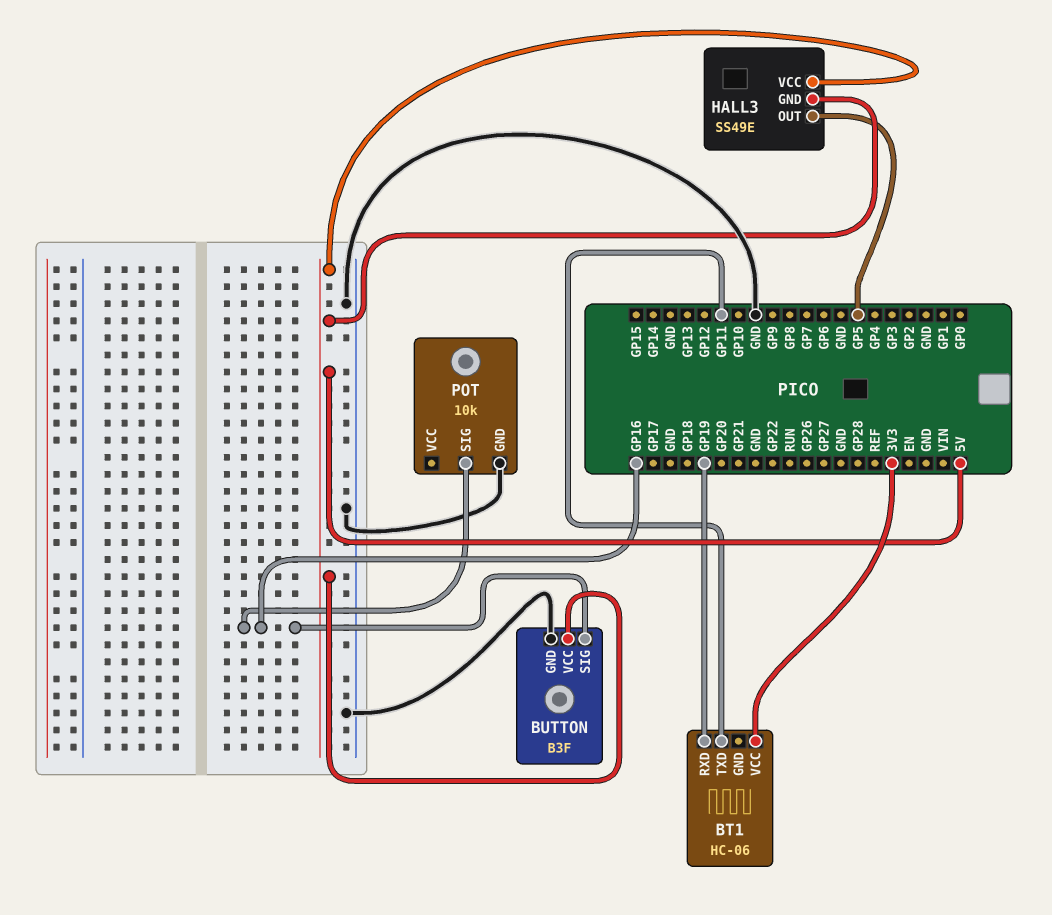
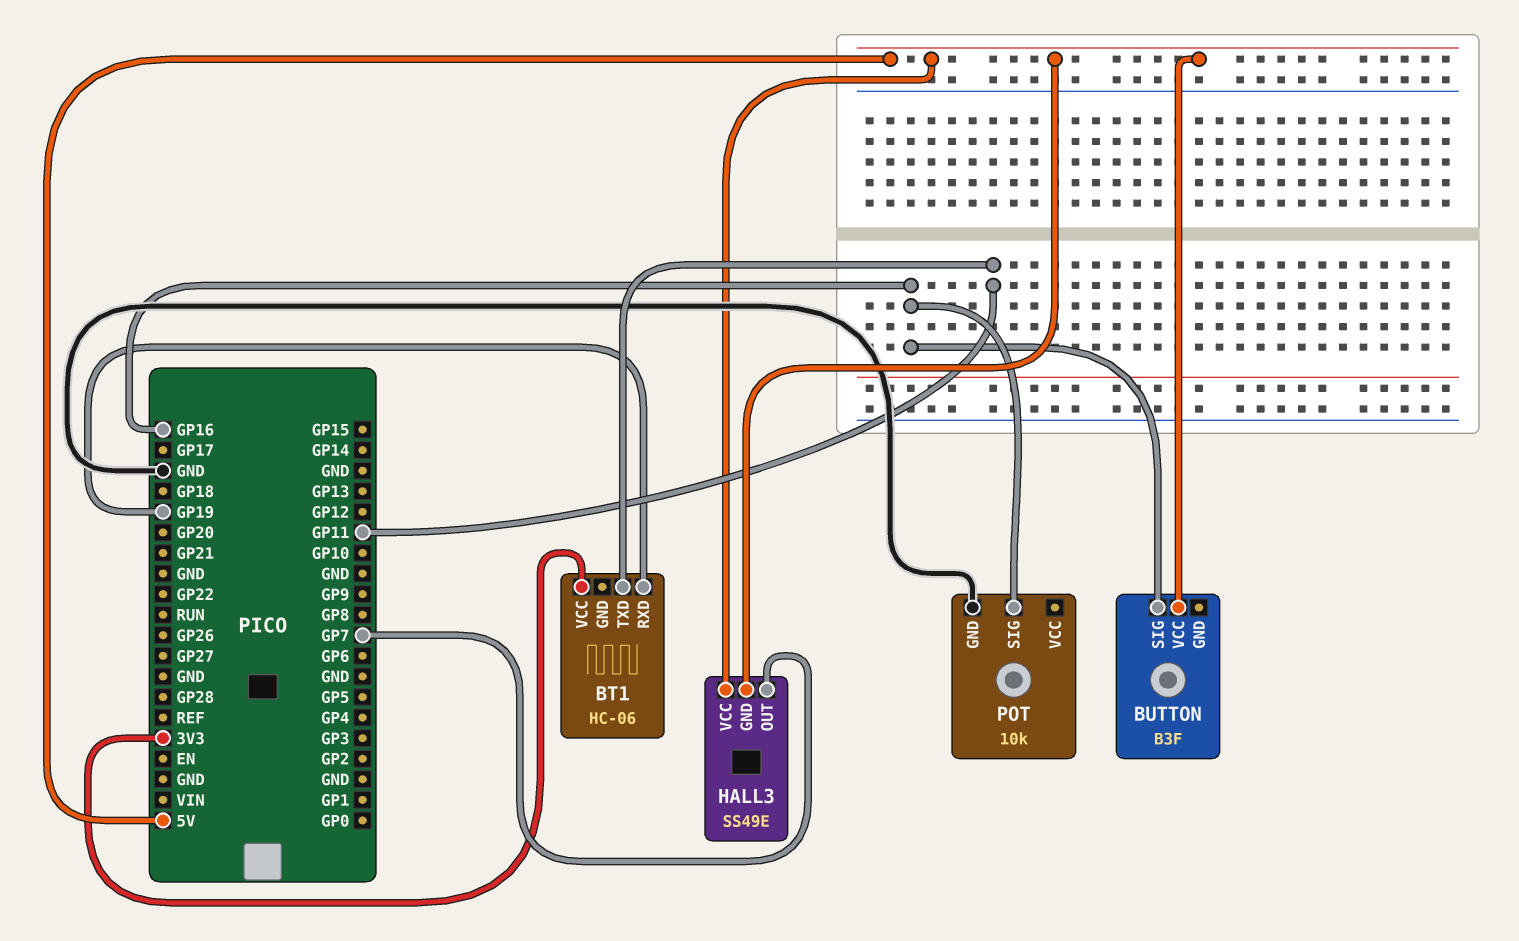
BUTTON pin GND: GND -> none
HALL3 pin OUT: GP5 -> GP7

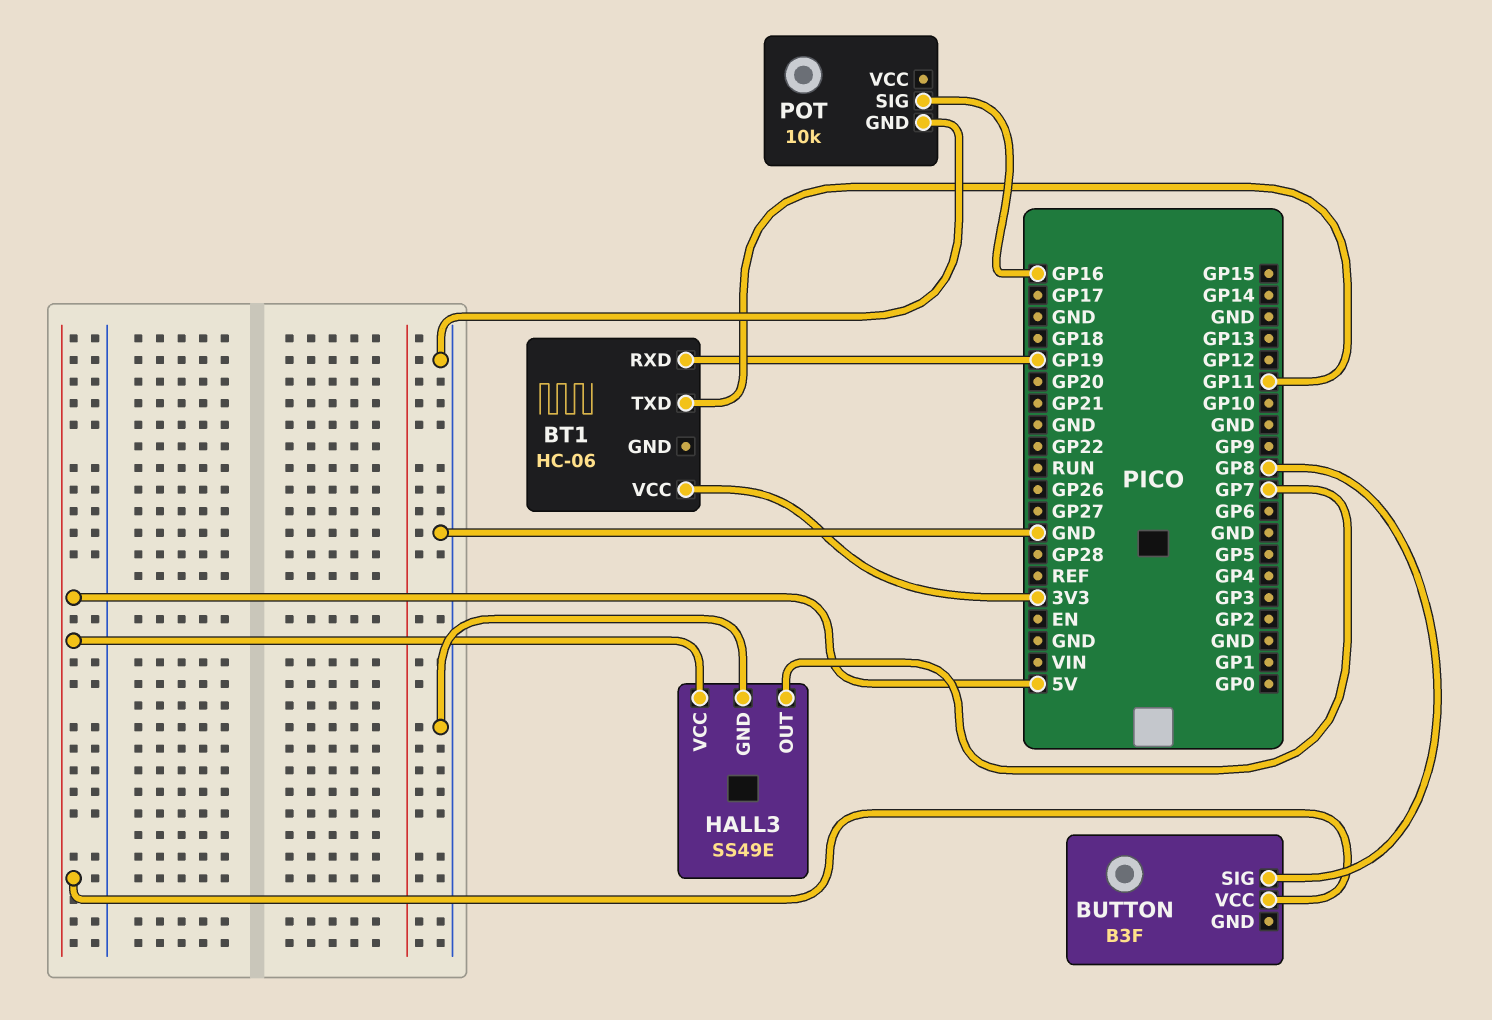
BUTTON pin SIG: GP16 -> GP8
HALL3 pin GND: 5V -> GND

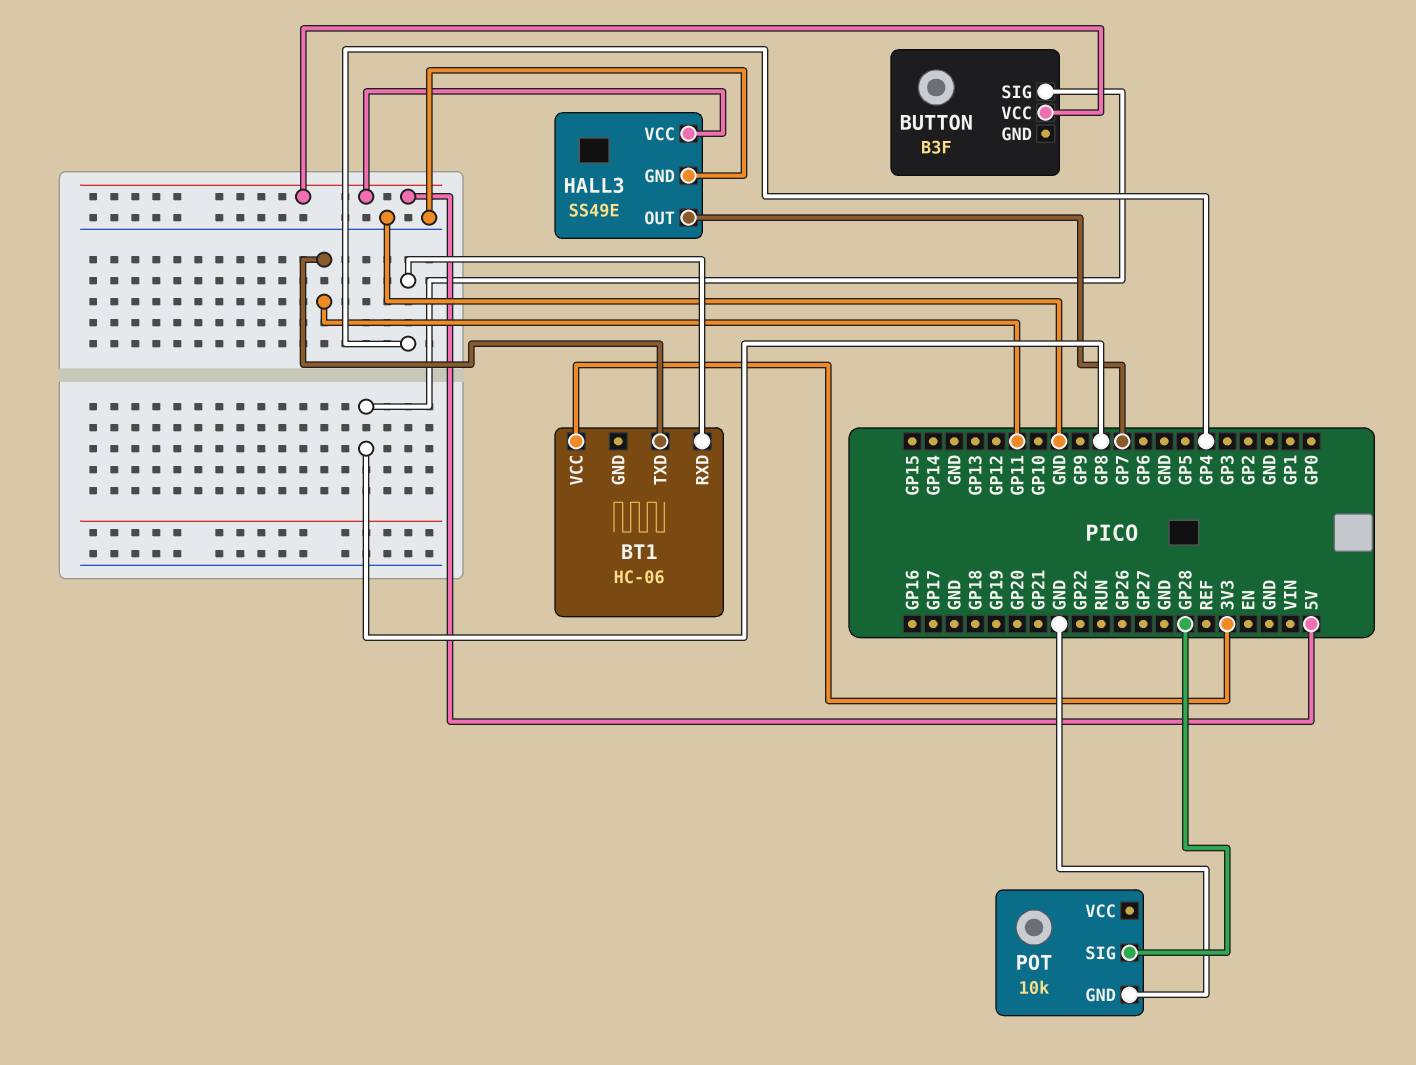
BT1 pin RXD: GP19 -> GP4
POT pin SIG: GP16 -> GP28

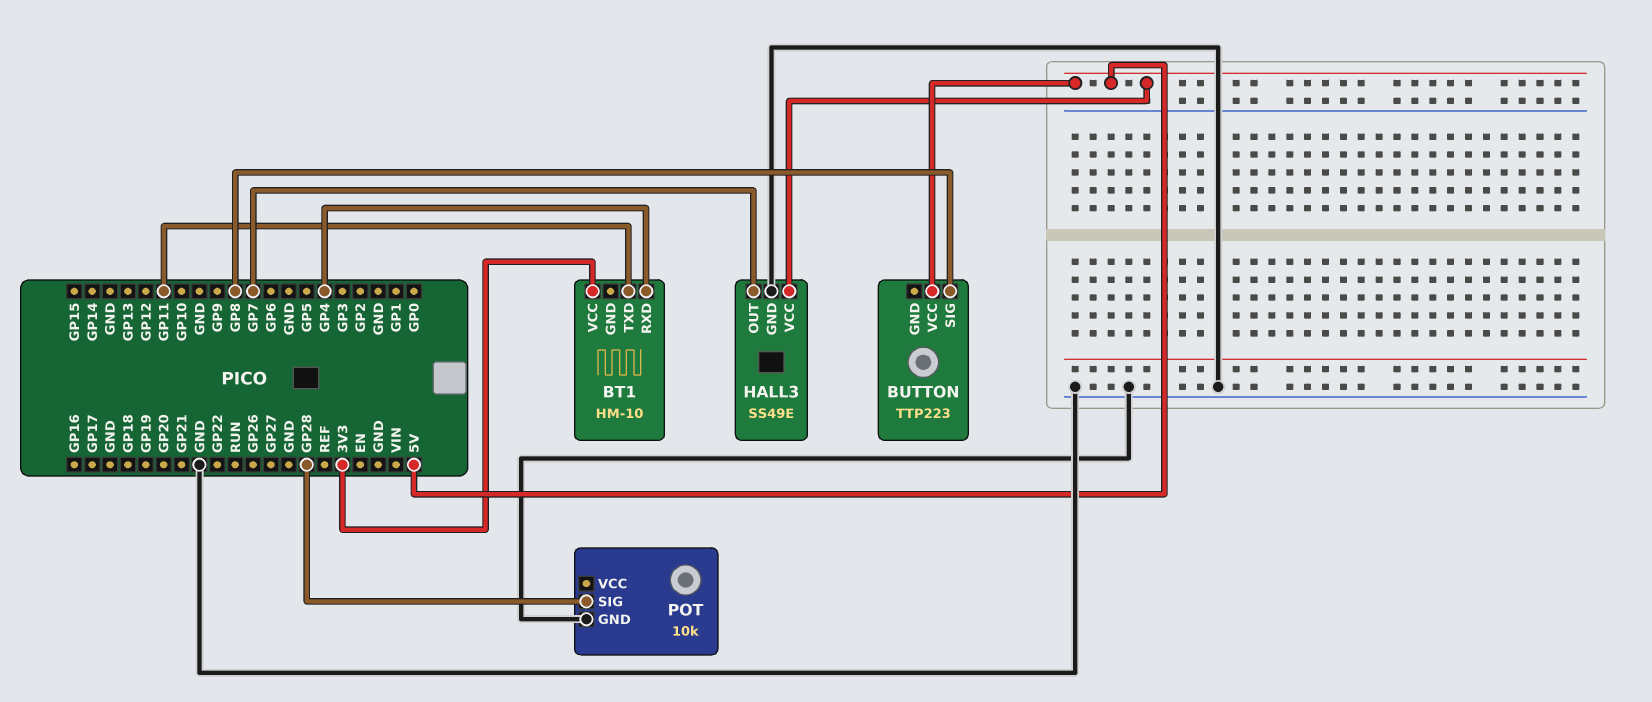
BT1: HC-06 -> HM-10
BUTTON: B3F -> TTP223

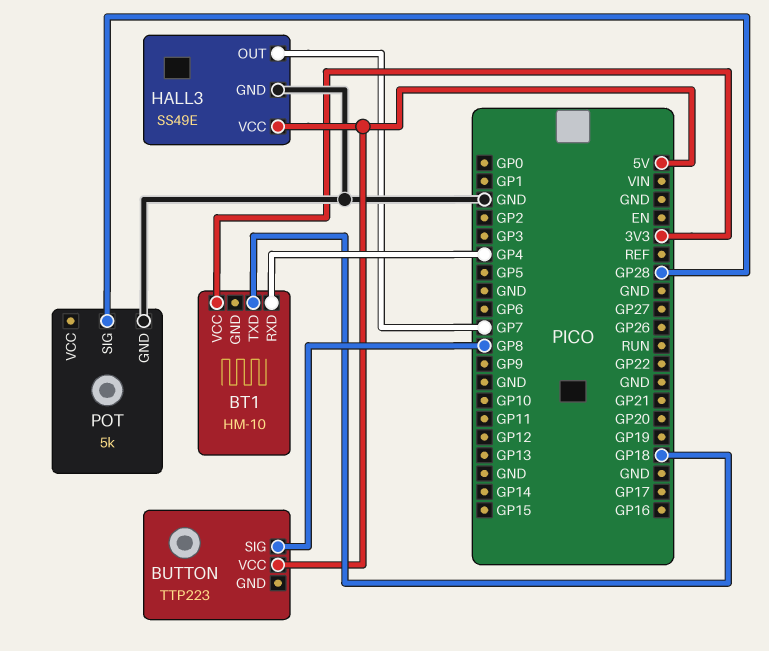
BT1 pin TXD: GP11 -> GP18
POT: 10k -> 5k

